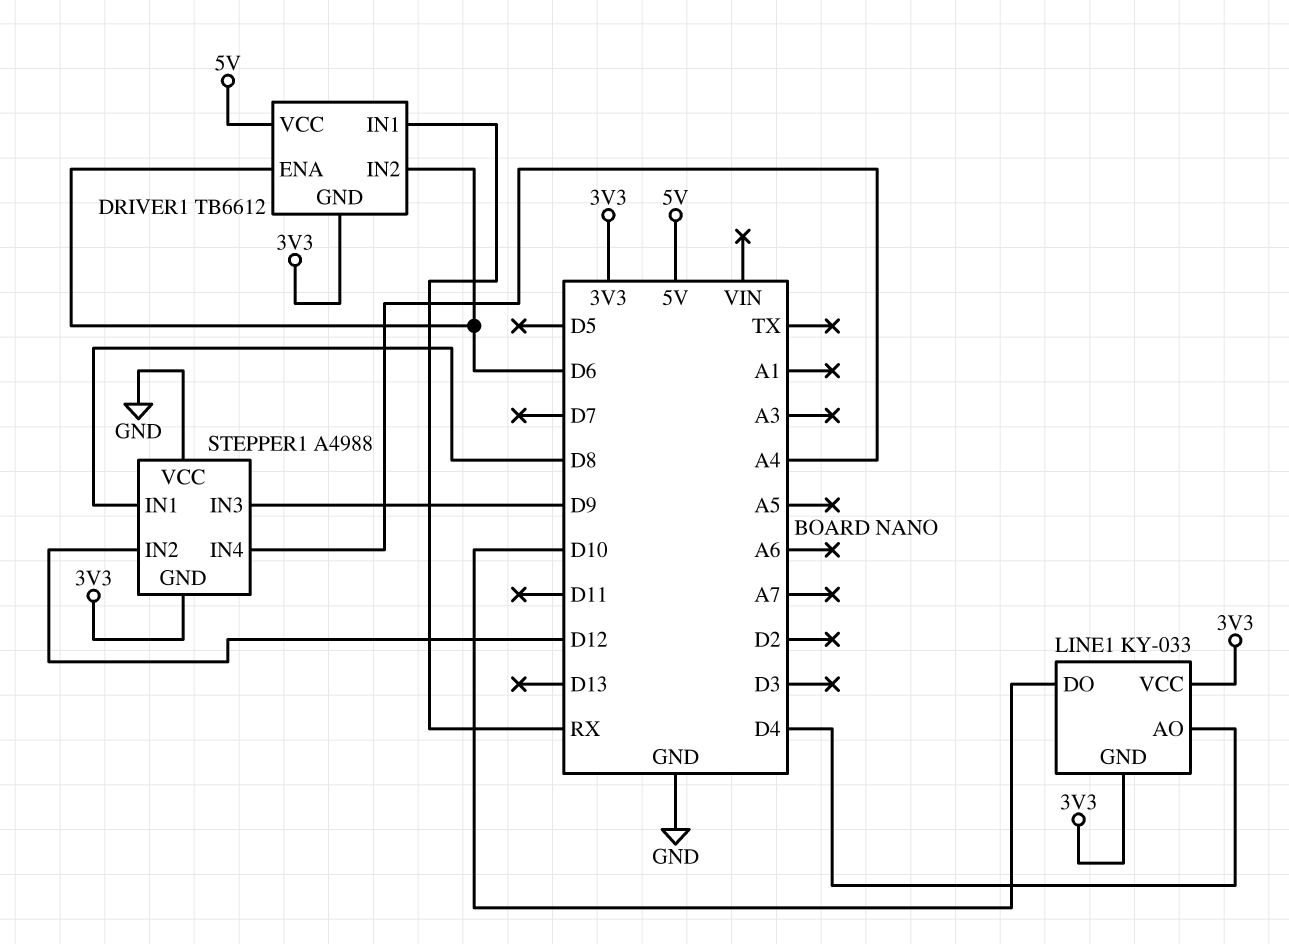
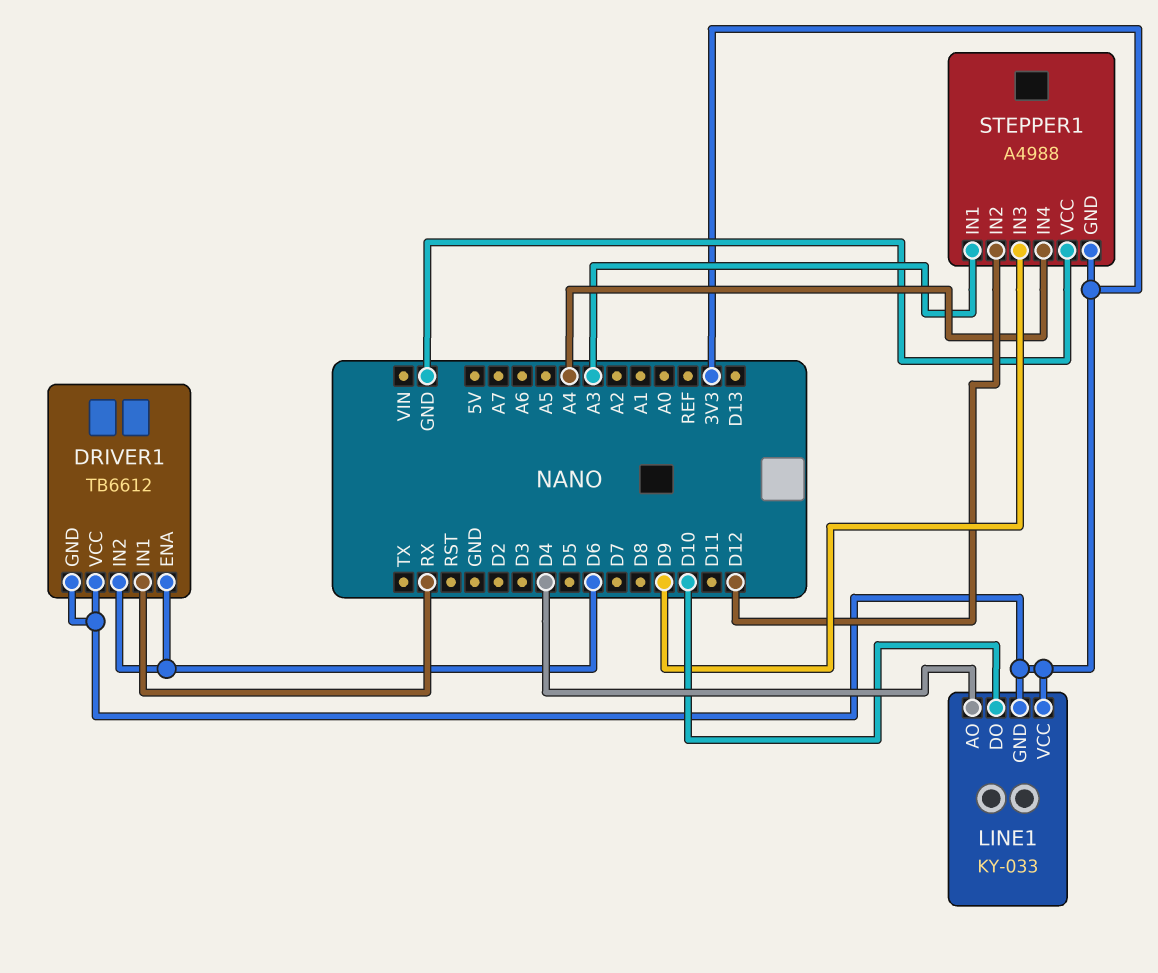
DRIVER1 pin VCC: 5V -> 3V3
STEPPER1 pin IN1: D8 -> A3

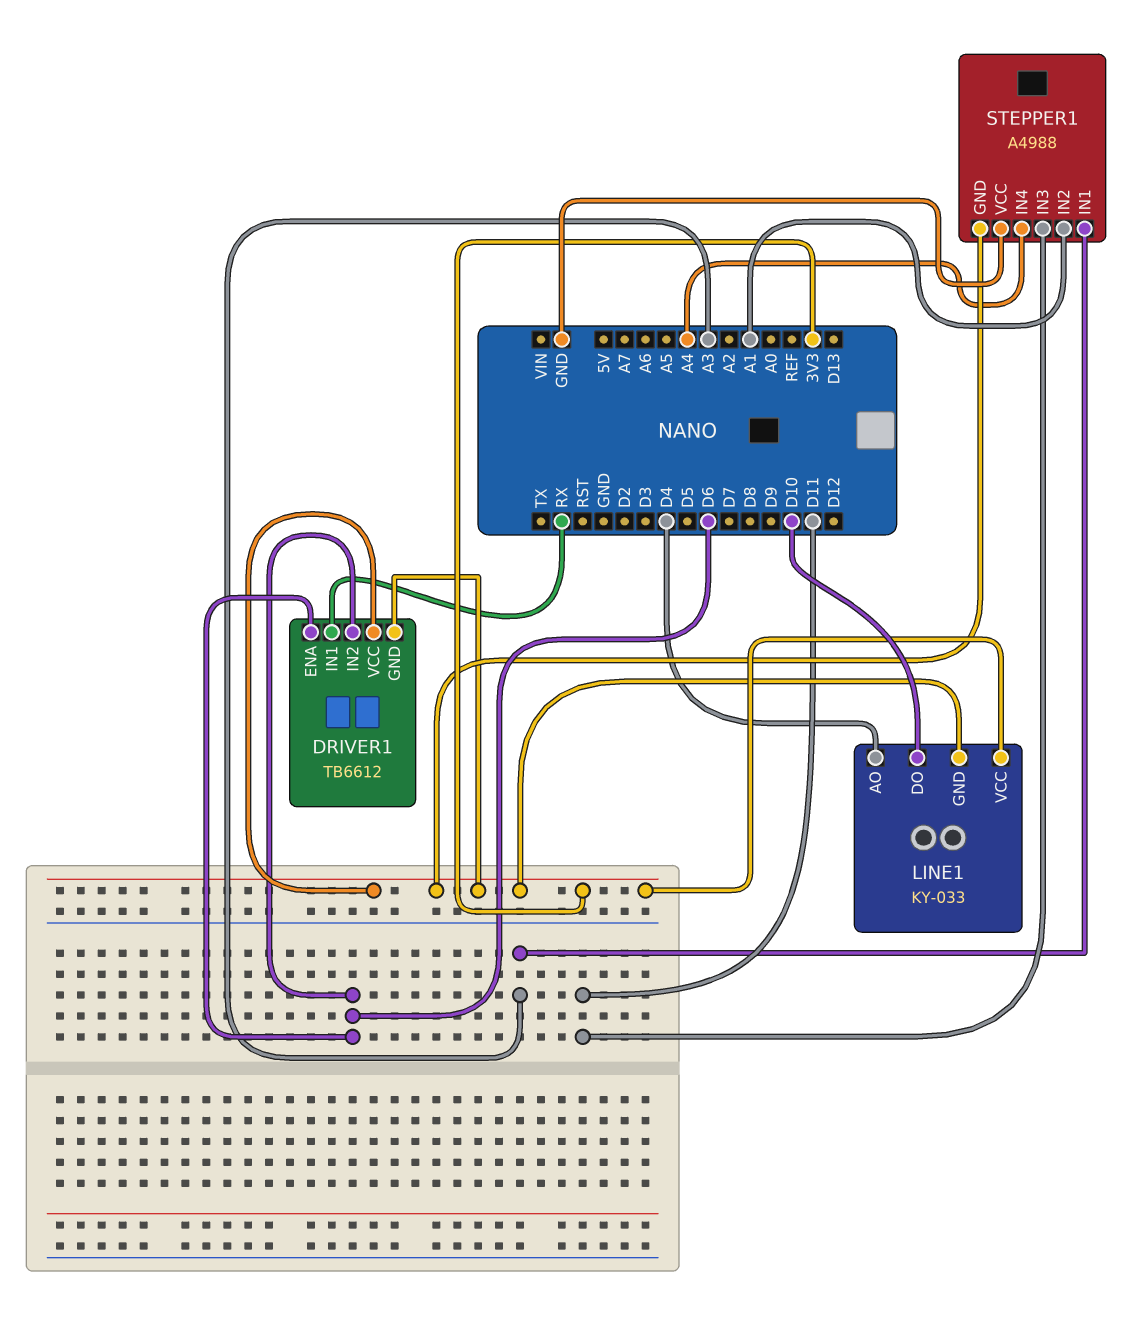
STEPPER1 pin IN2: D12 -> A1
STEPPER1 pin IN3: D9 -> D11

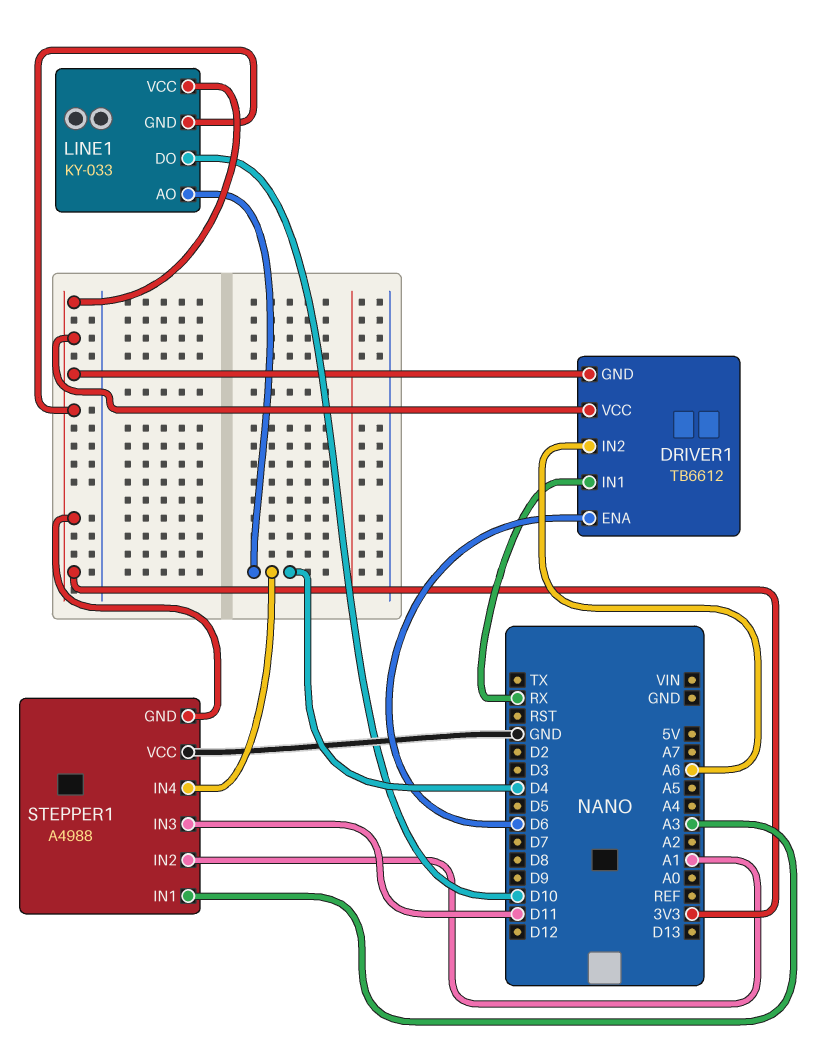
DRIVER1 pin IN2: D6 -> A6
STEPPER1 pin IN4: A4 -> D4

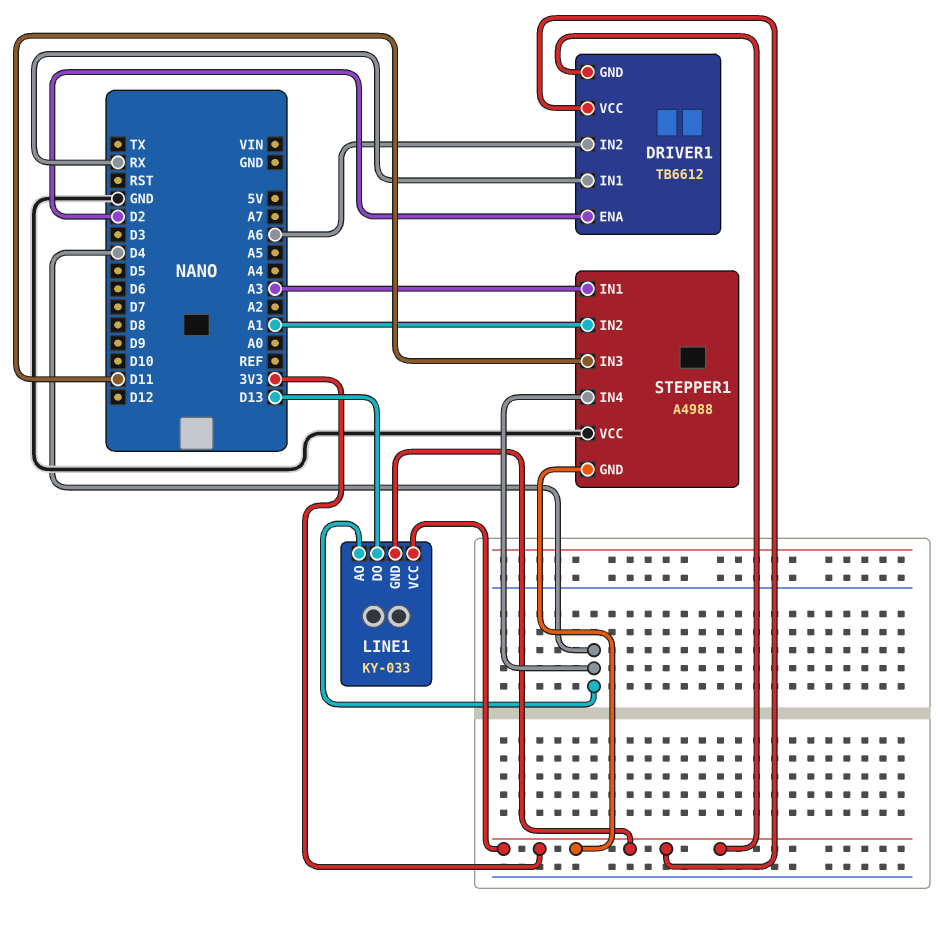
DRIVER1 pin ENA: D6 -> D2
LINE1 pin DO: D10 -> D13

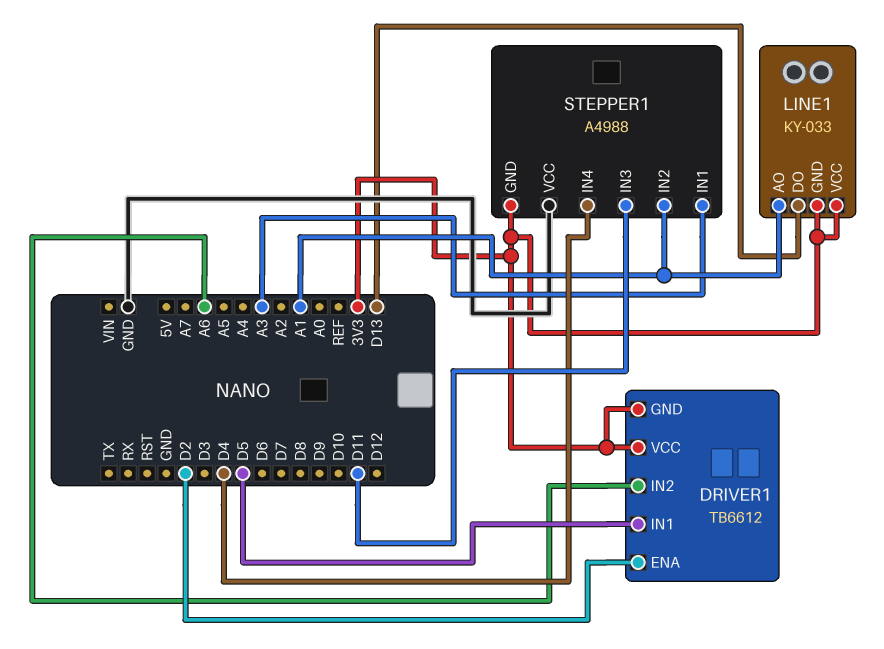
DRIVER1 pin IN1: RX -> D5
LINE1 pin AO: D4 -> A1

